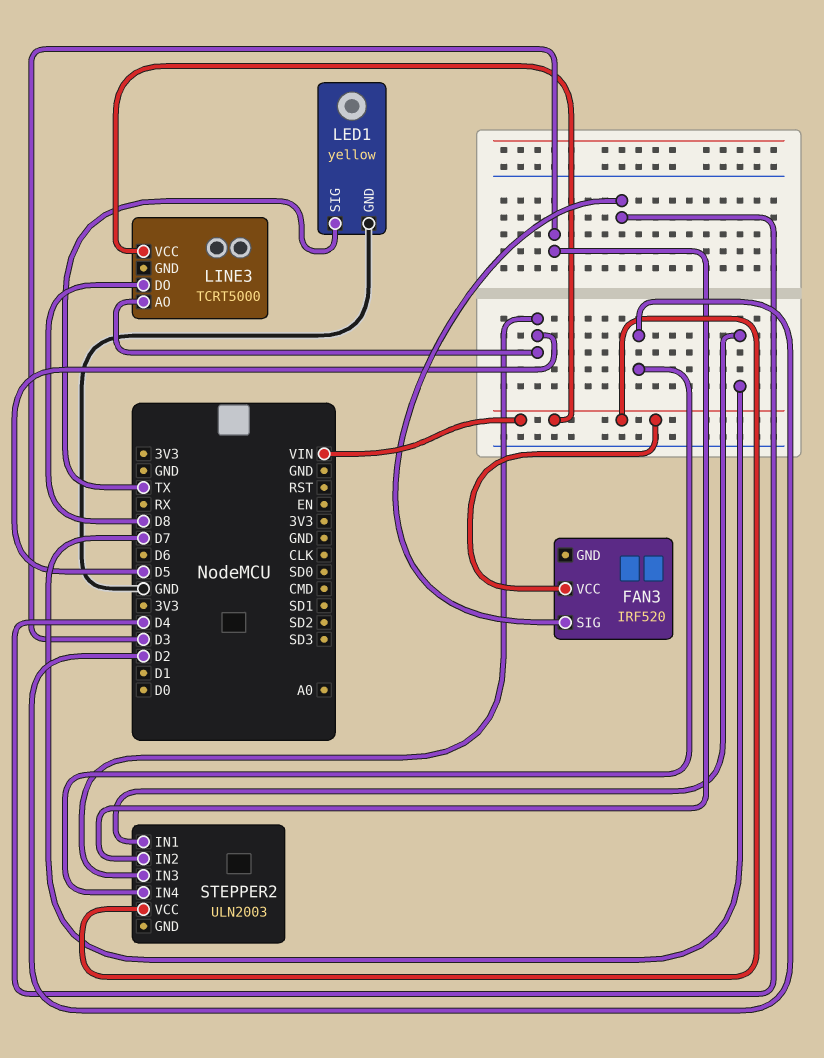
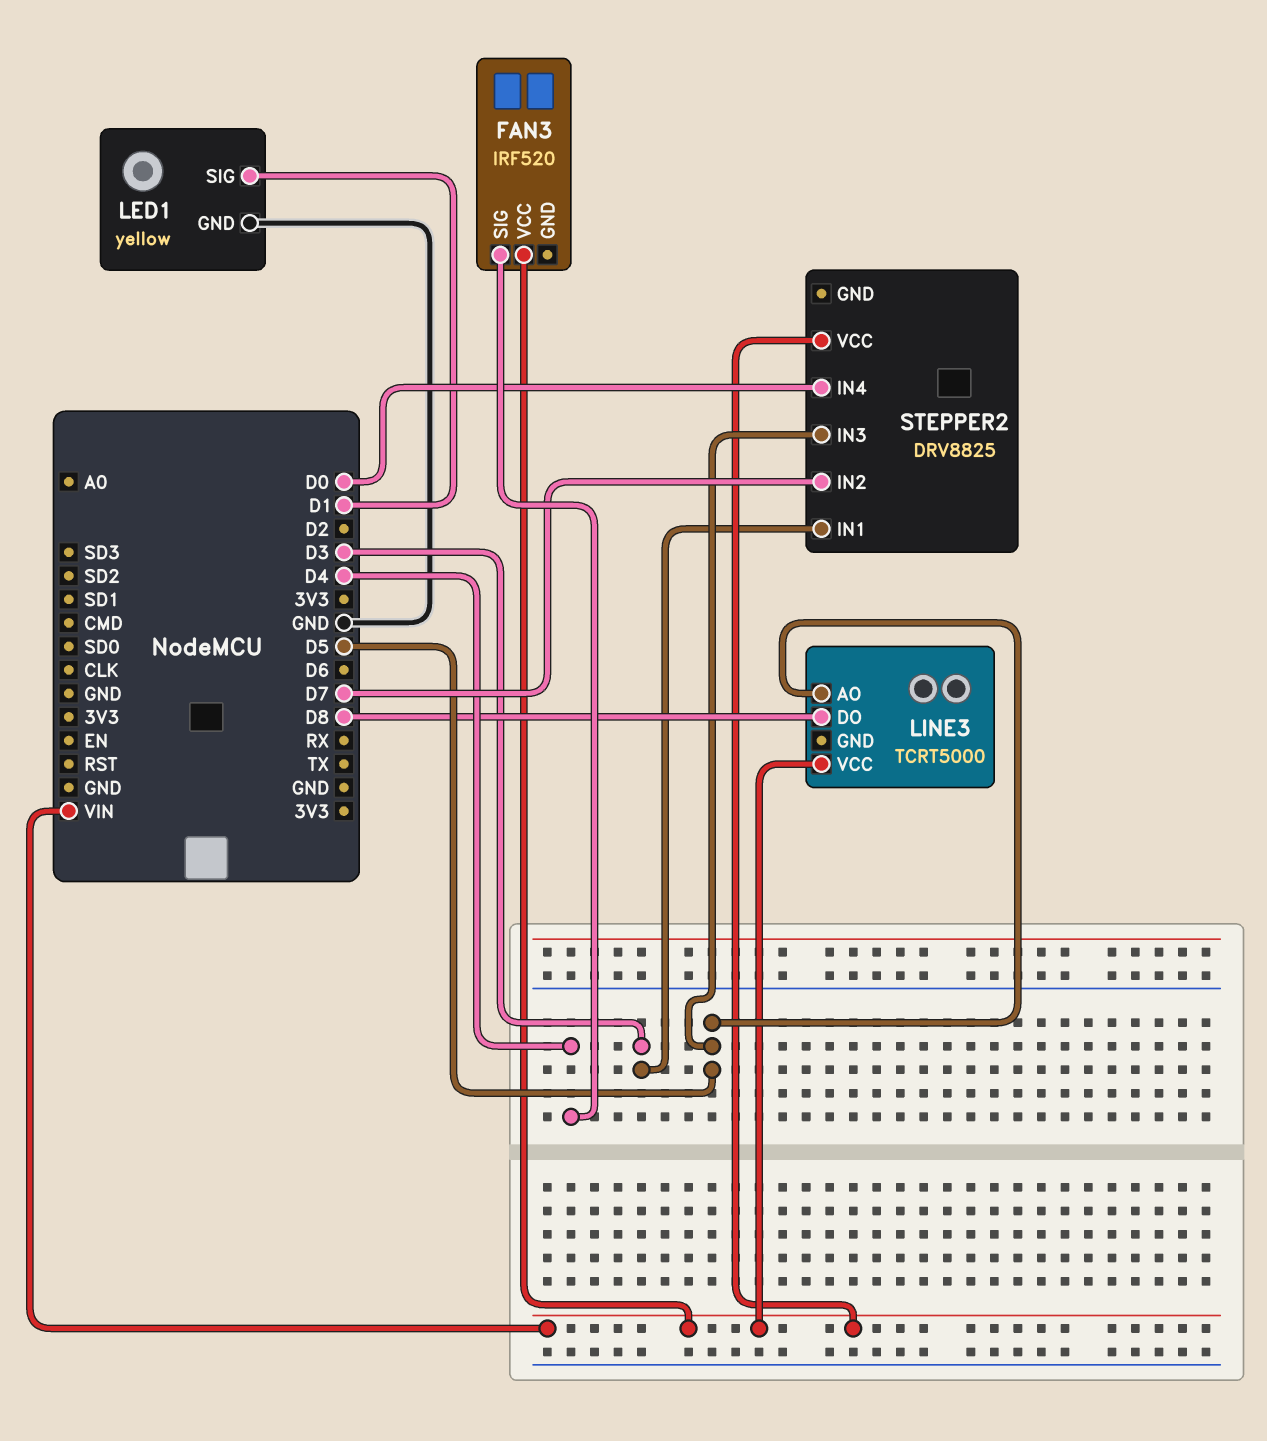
LED1 pin SIG: TX -> D1
STEPPER2: ULN2003 -> DRV8825
STEPPER2 pin IN1: D7 -> D3
STEPPER2 pin IN2: D3 -> D7
STEPPER2 pin IN4: D2 -> D0

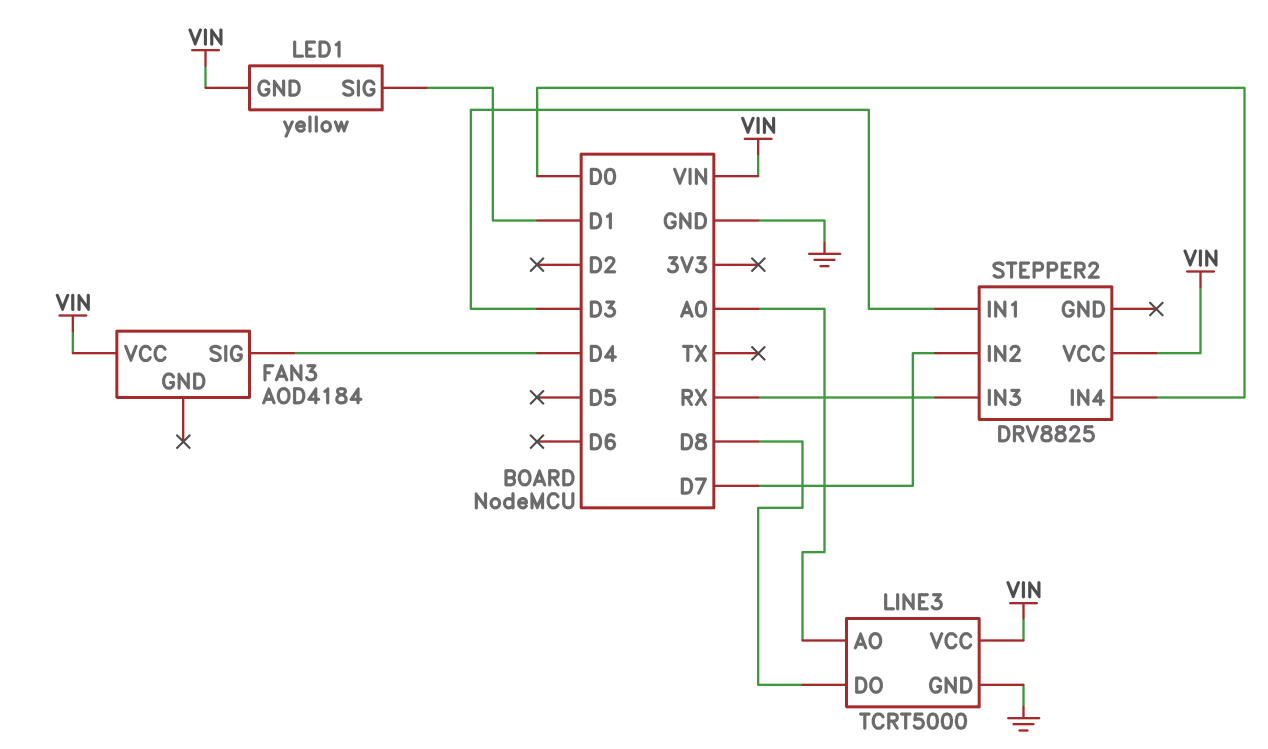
FAN3: IRF520 -> AOD4184
LED1 pin GND: GND -> VIN
LINE3 pin AO: D5 -> A0
LINE3 pin GND: none -> GND
STEPPER2 pin IN3: D5 -> RX

